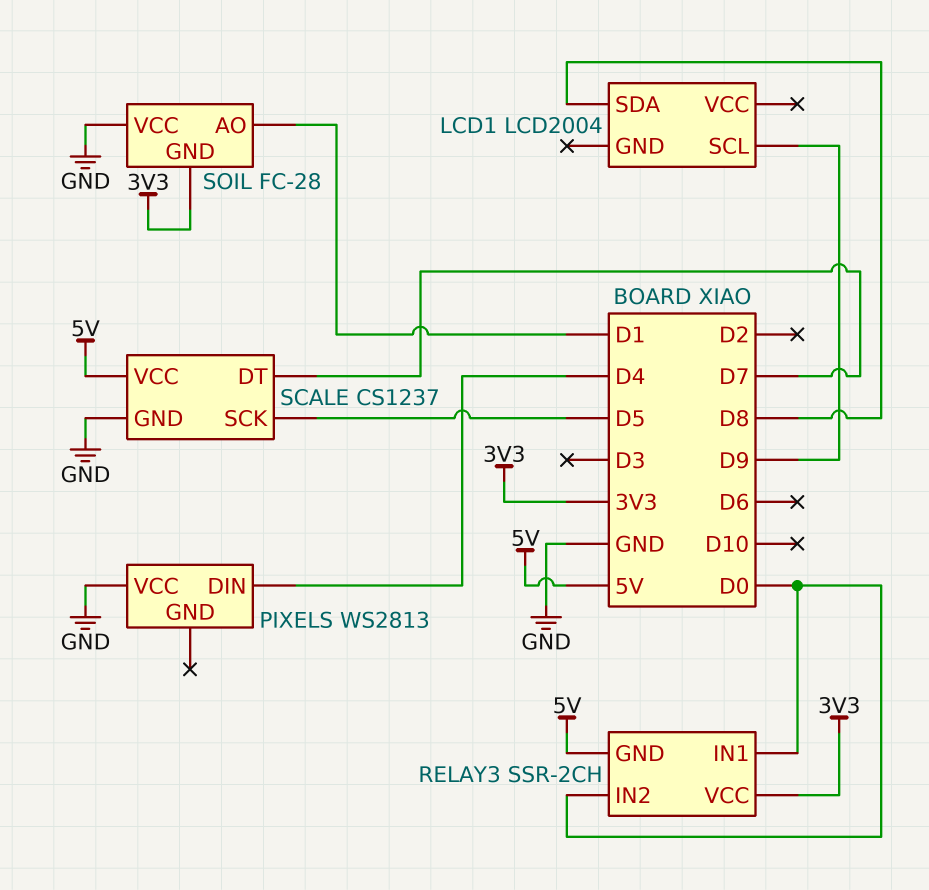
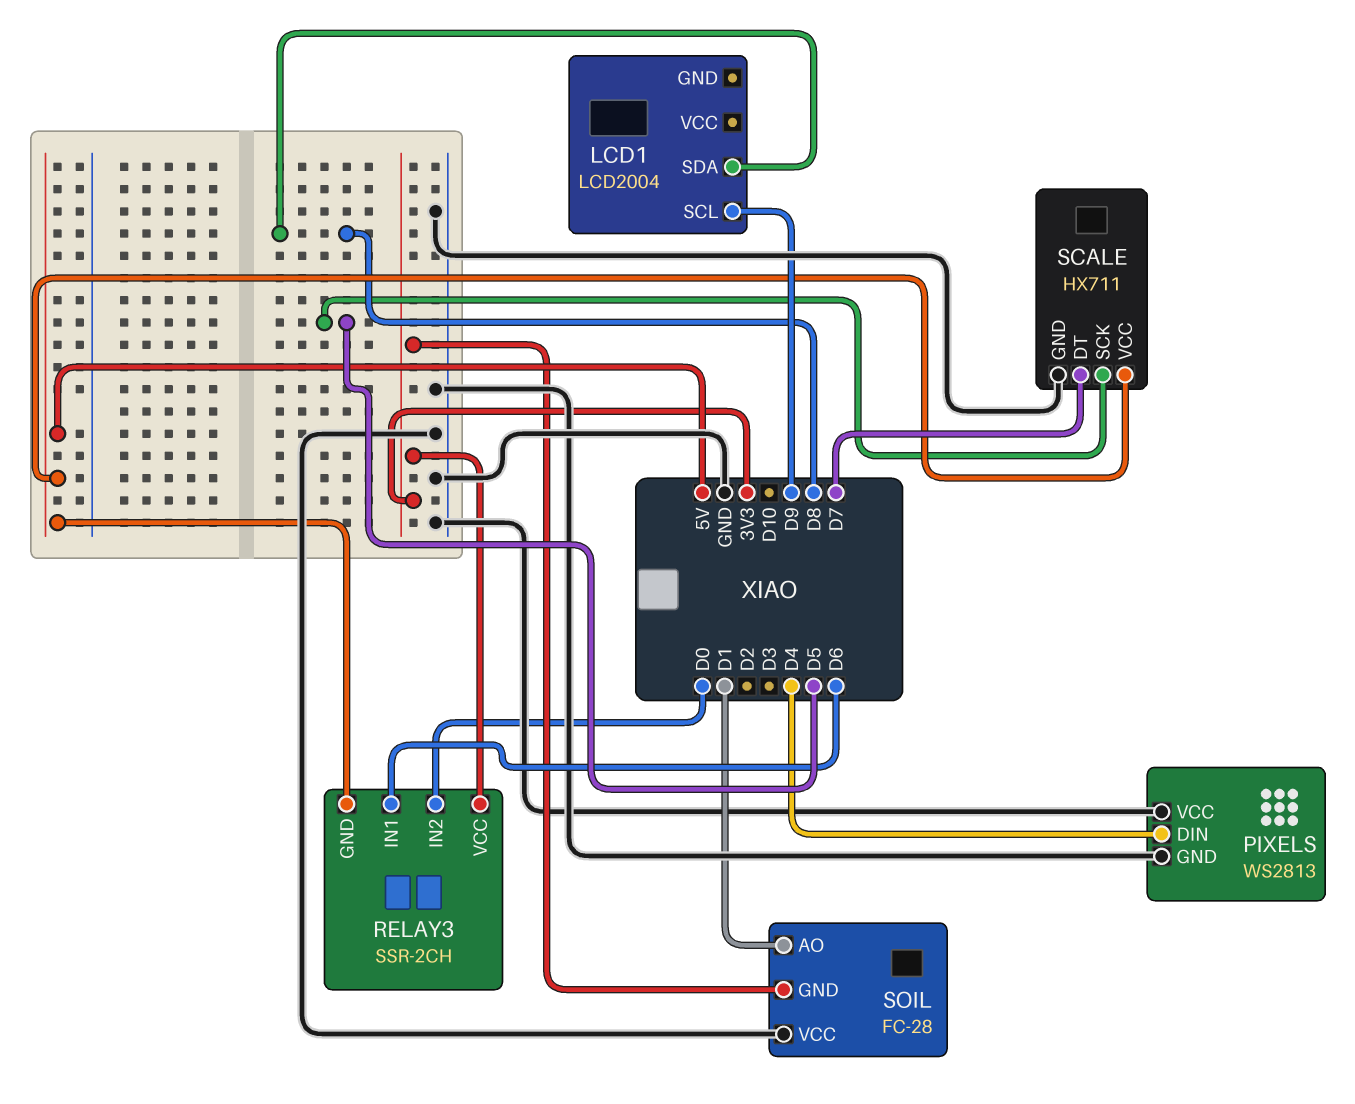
PIXELS pin GND: none -> GND
RELAY3 pin IN1: D0 -> D6
SCALE: CS1237 -> HX711

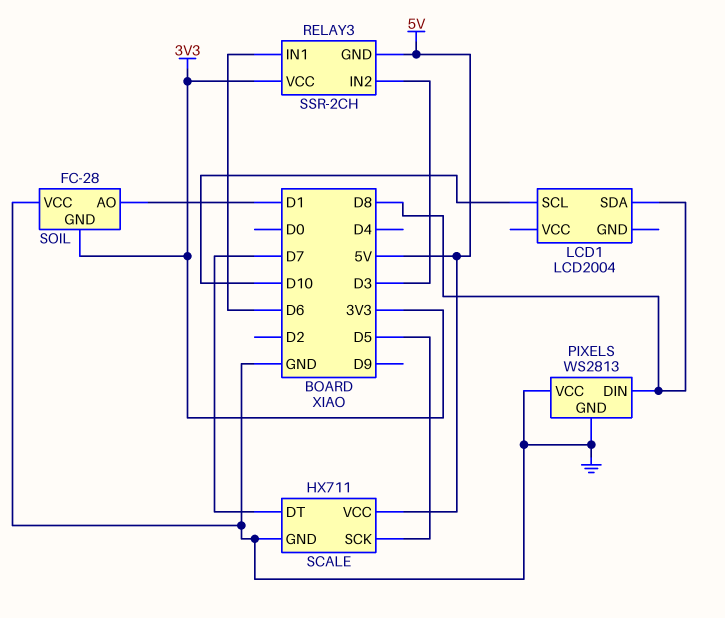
LCD1 pin SCL: D9 -> D10
PIXELS pin DIN: D4 -> D8
RELAY3 pin IN2: D0 -> D3

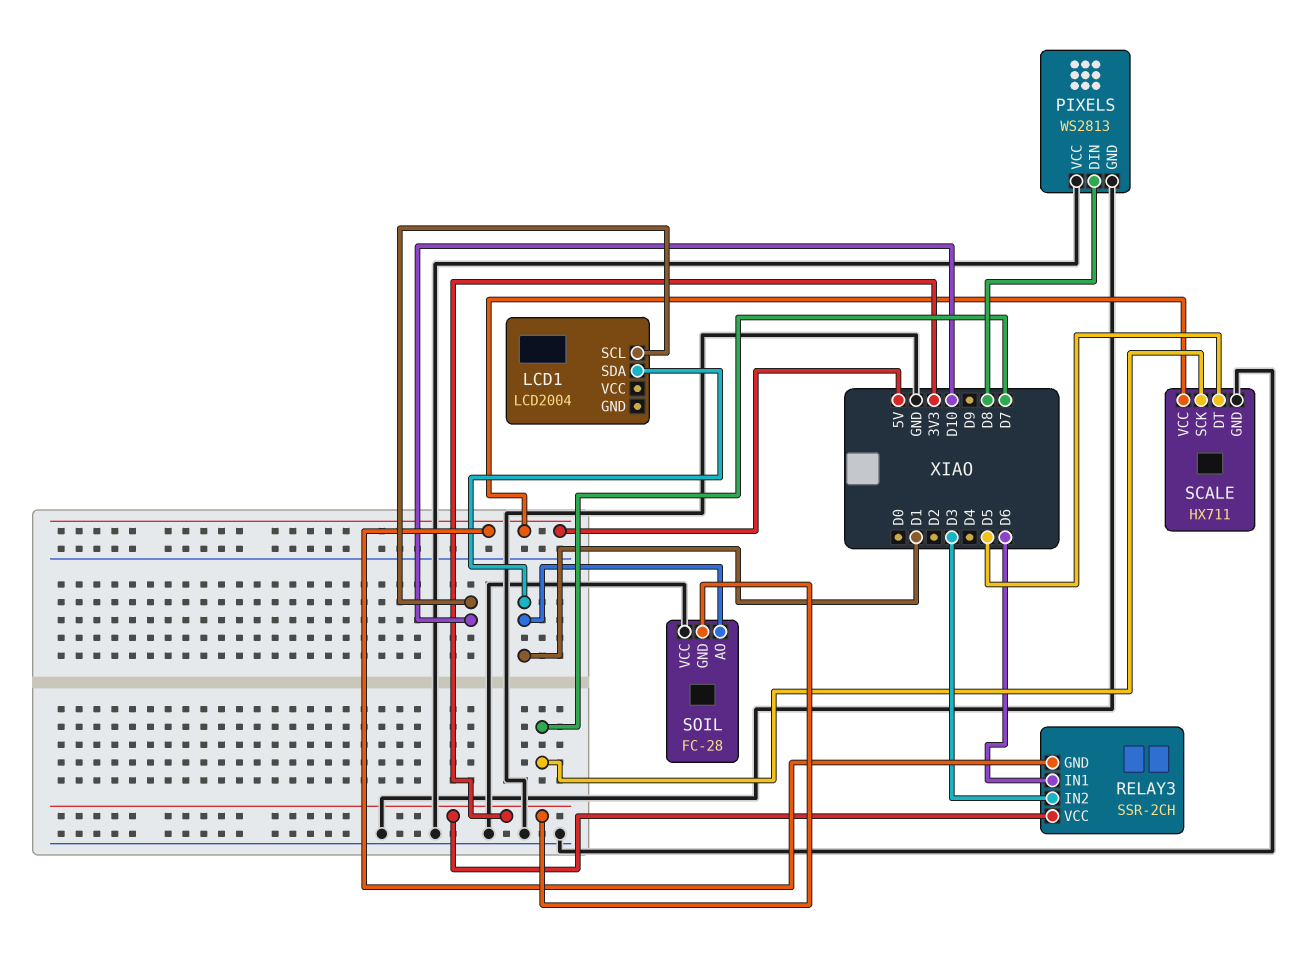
LCD1 pin SDA: D8 -> D1
SCALE pin DT: D7 -> D5
SCALE pin SCK: D5 -> D7

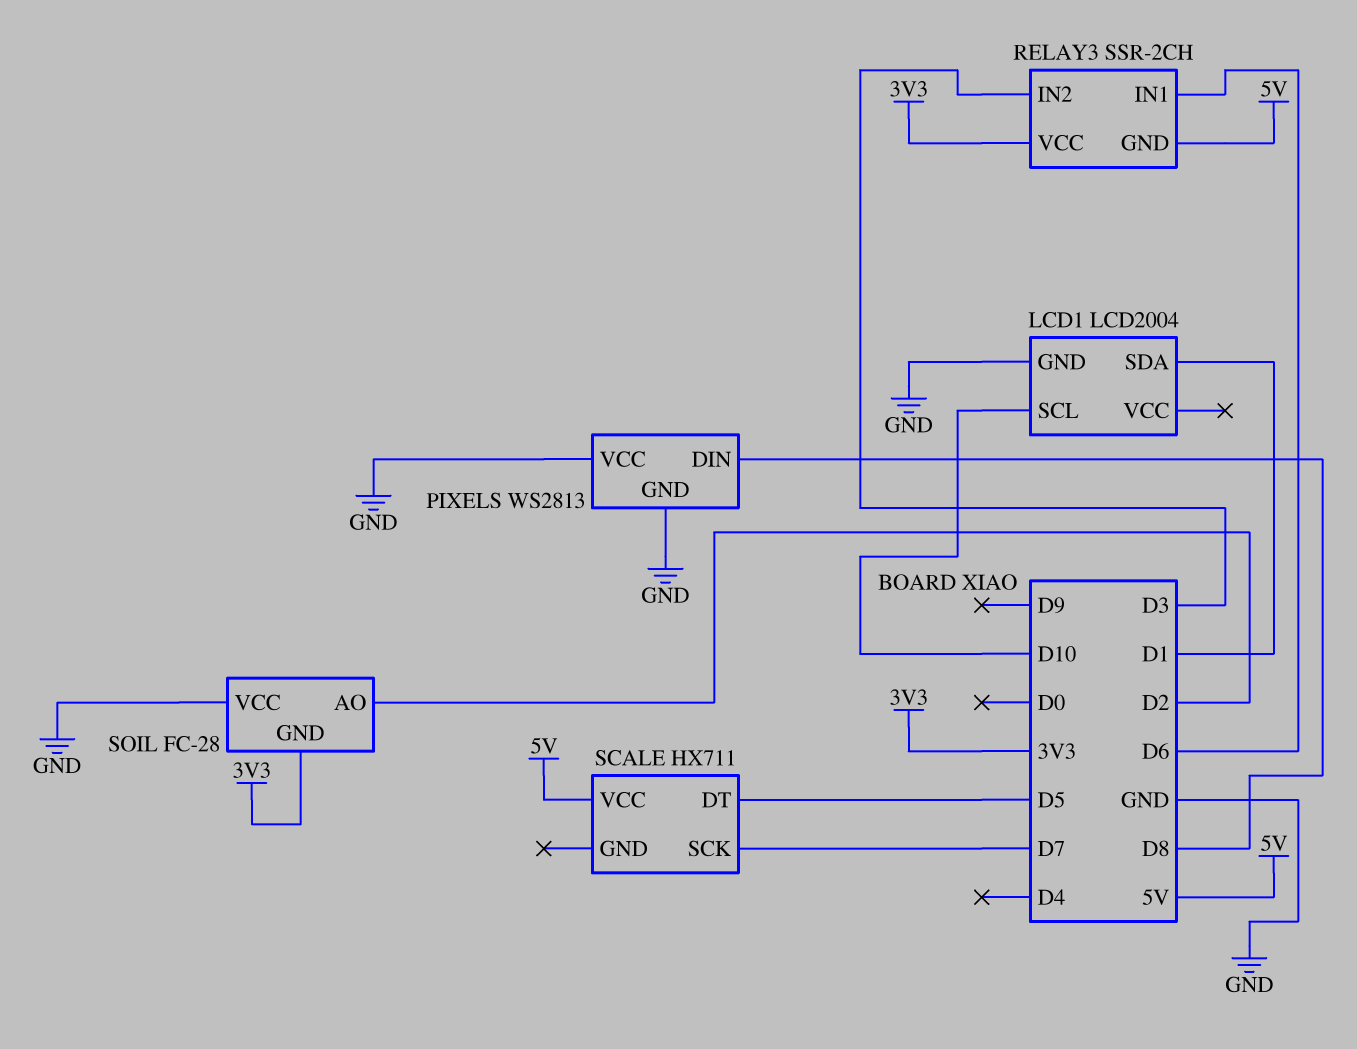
LCD1 pin GND: none -> GND
SCALE pin GND: GND -> none
SOIL pin AO: D1 -> D2

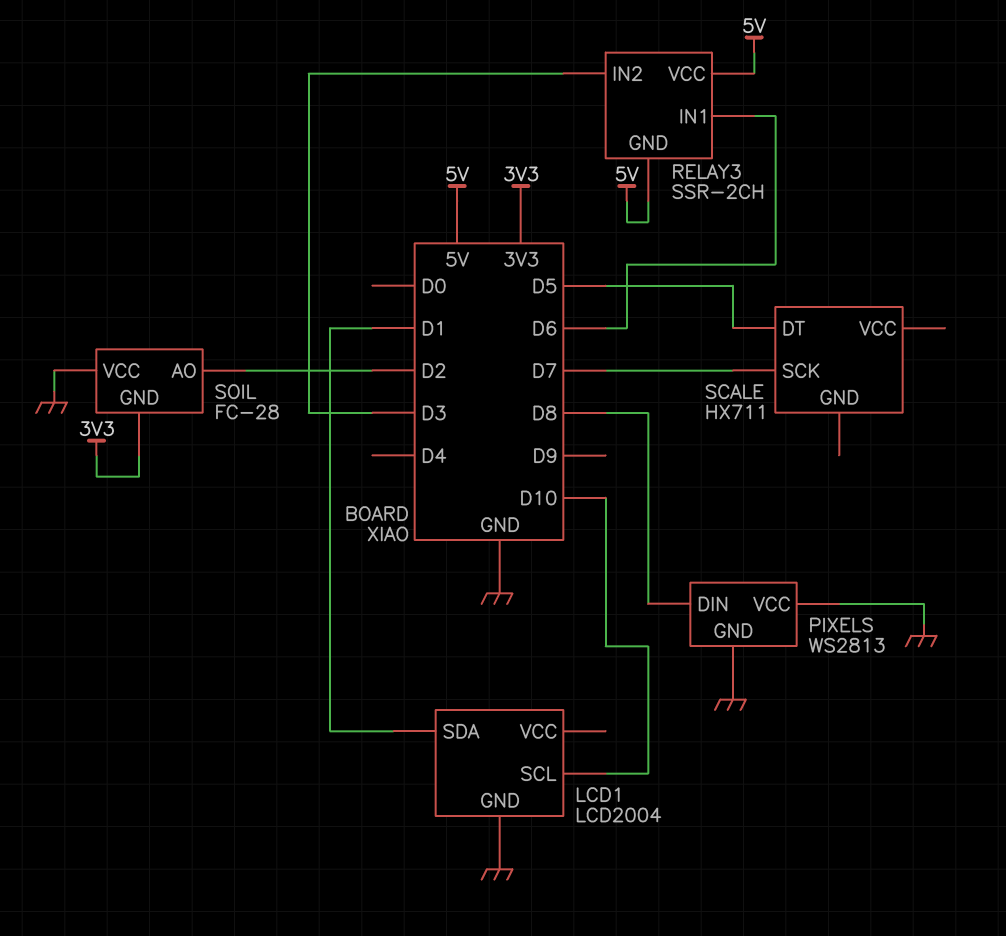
RELAY3 pin VCC: 3V3 -> 5V
SCALE pin VCC: 5V -> none

